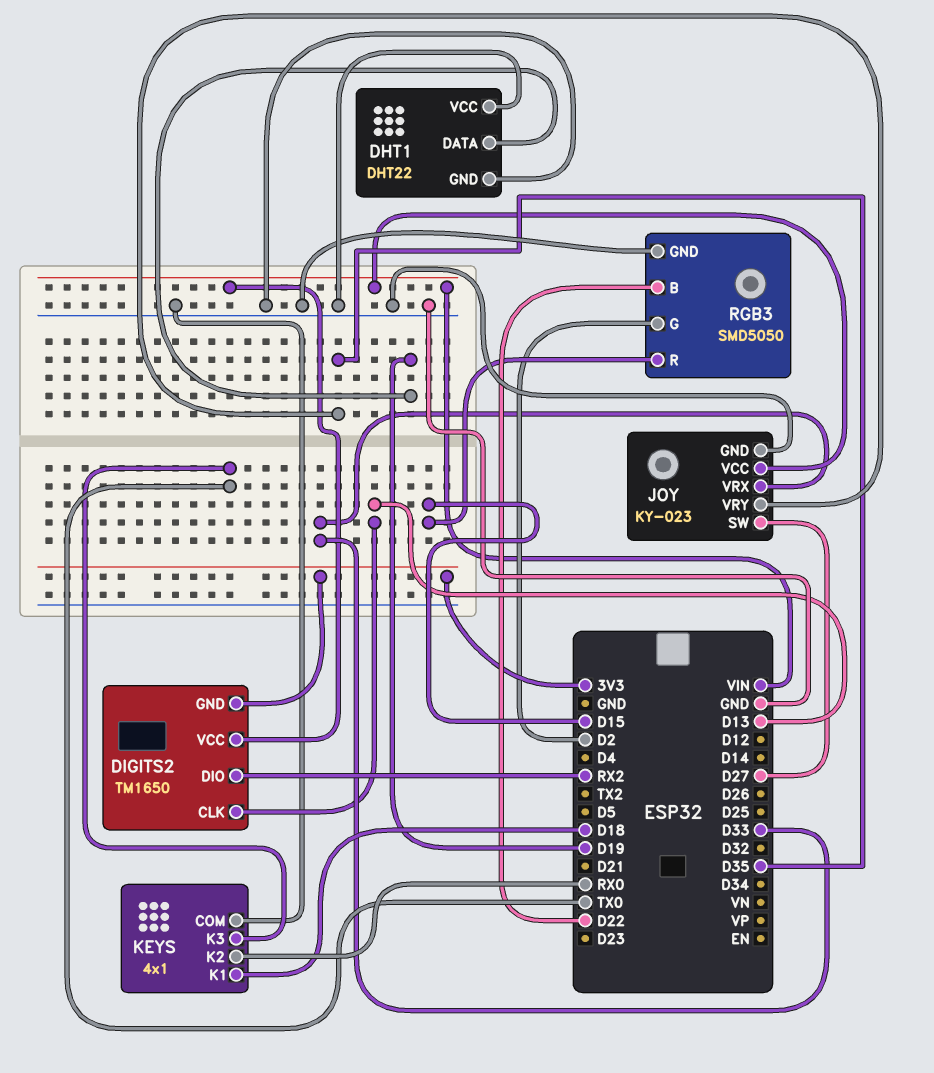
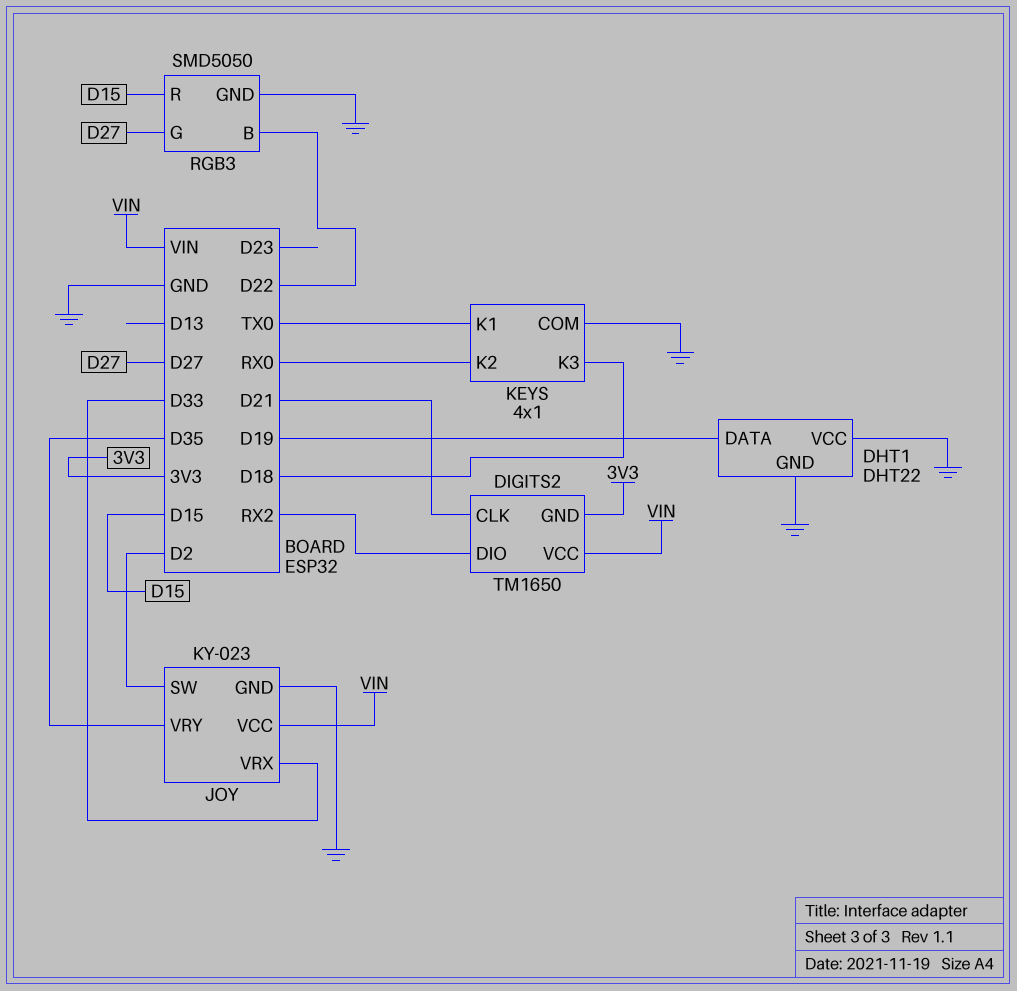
DIGITS2 pin CLK: D13 -> D21
JOY pin SW: D27 -> D2
KEYS pin K1: D18 -> TX0
KEYS pin K3: TX0 -> D18
RGB3 pin G: D2 -> D27

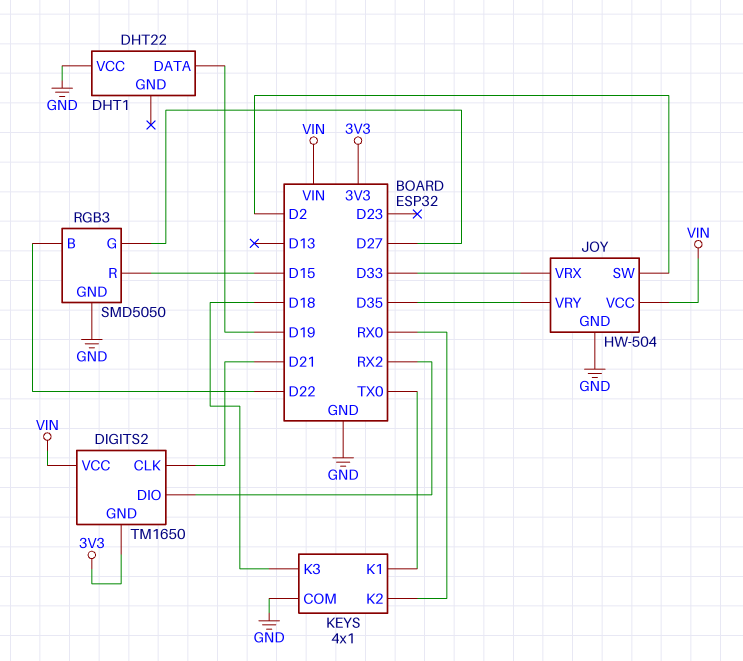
DHT1 pin GND: GND -> none
JOY: KY-023 -> HW-504

